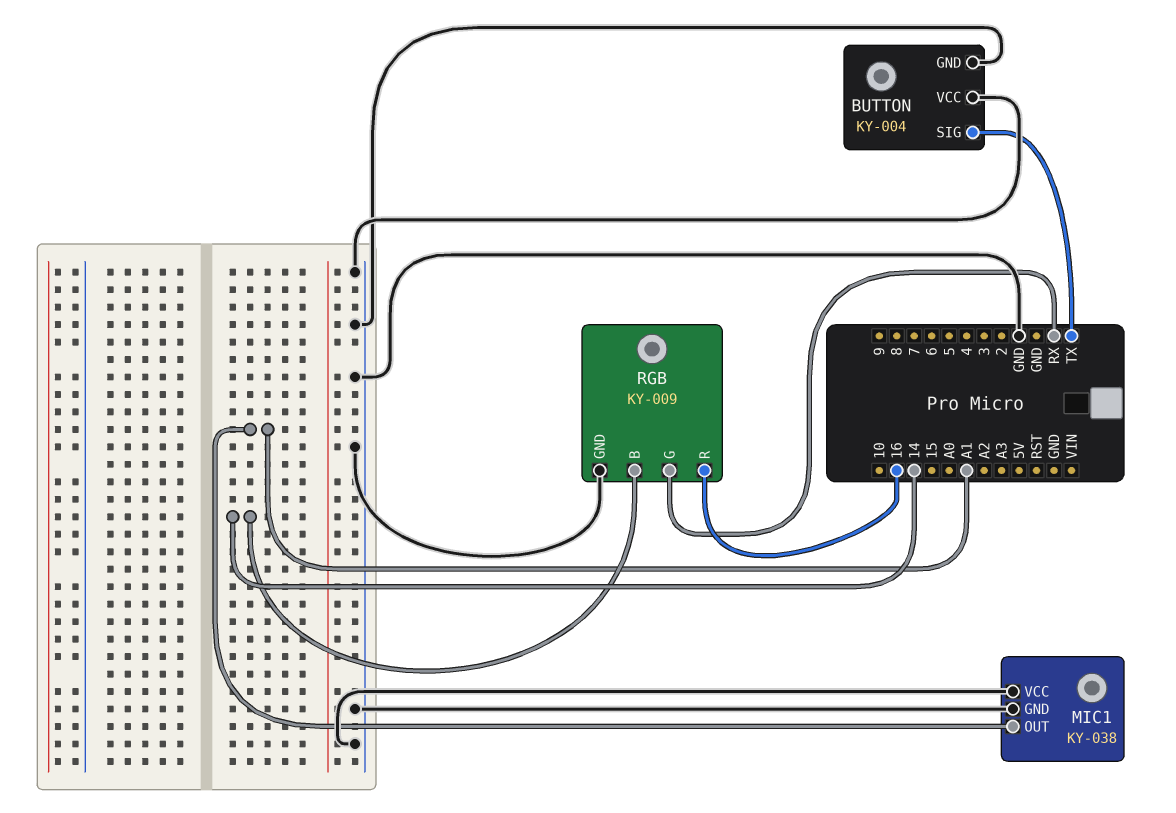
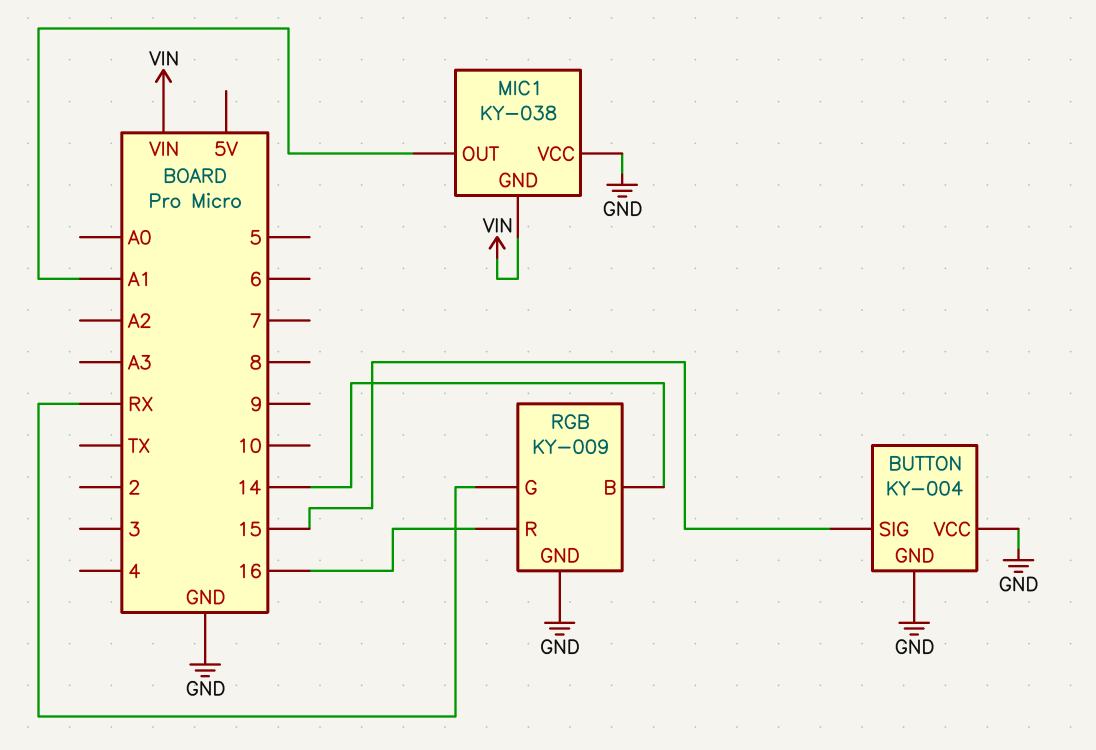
BUTTON pin SIG: TX -> 15
MIC1 pin GND: GND -> VIN

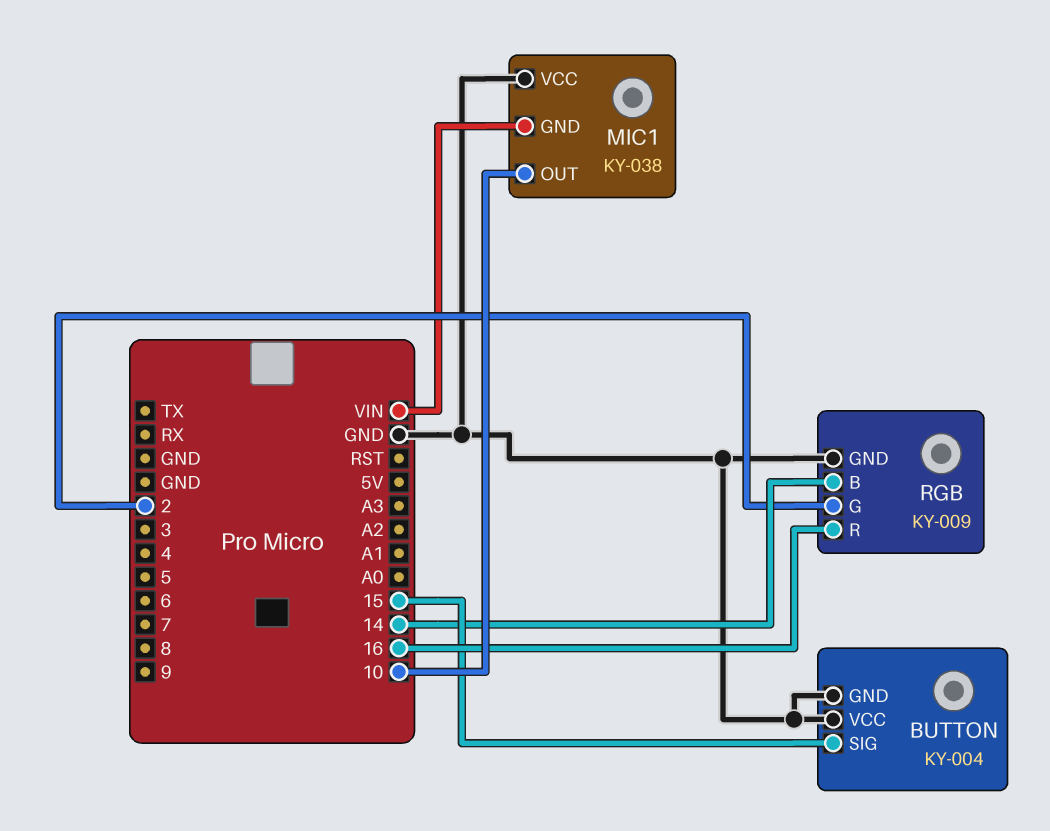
MIC1 pin OUT: A1 -> 10
RGB pin G: RX -> 2

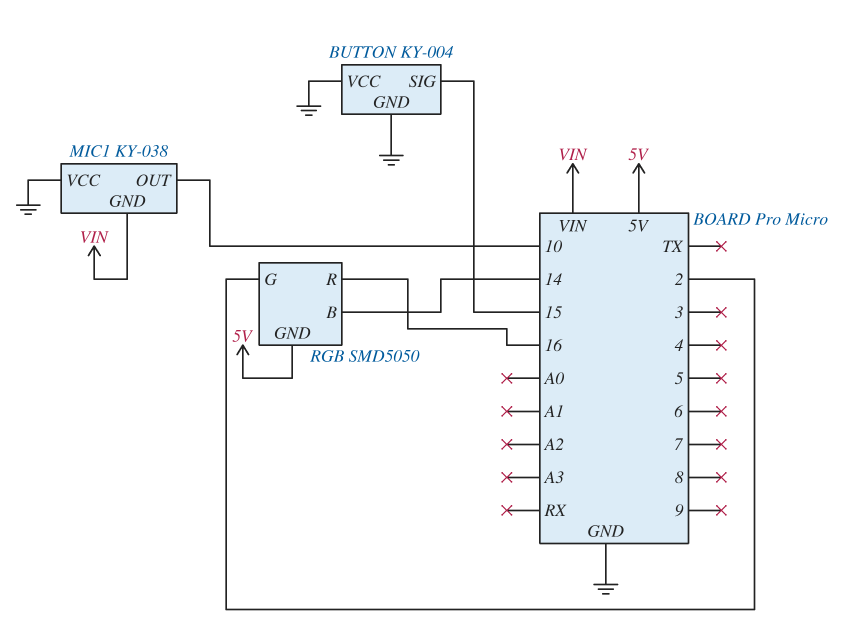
RGB: KY-009 -> SMD5050
RGB pin GND: GND -> 5V

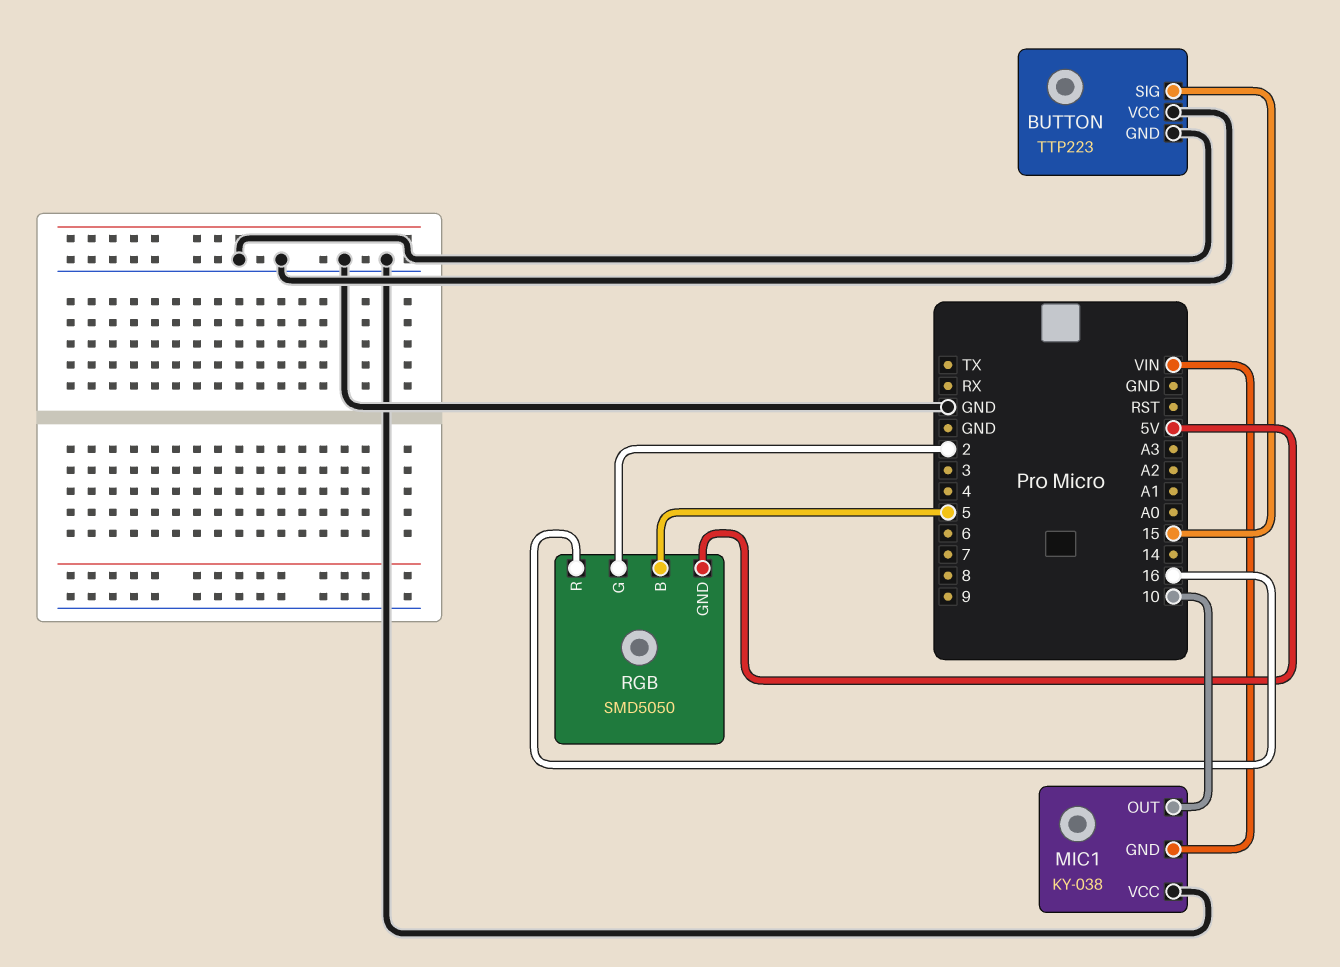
BUTTON: KY-004 -> TTP223
RGB pin B: 14 -> 5

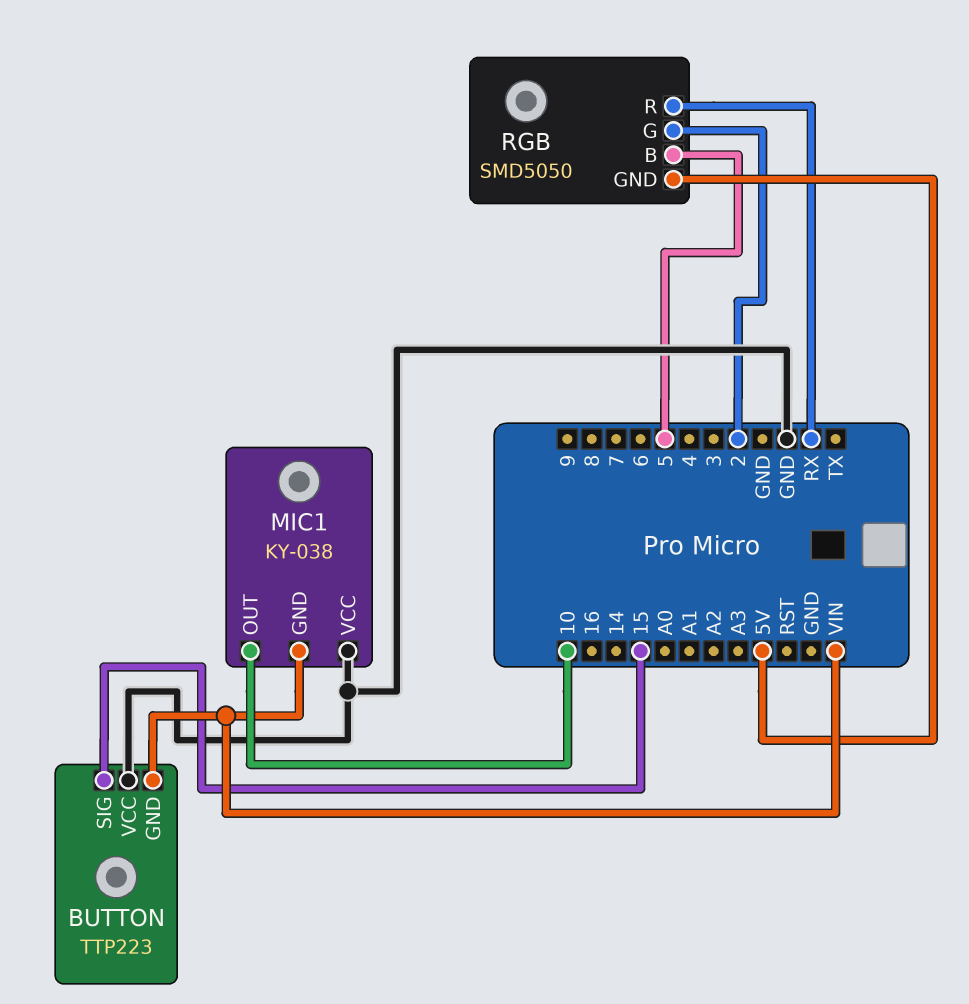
BUTTON pin GND: GND -> VIN
RGB pin R: 16 -> RX

